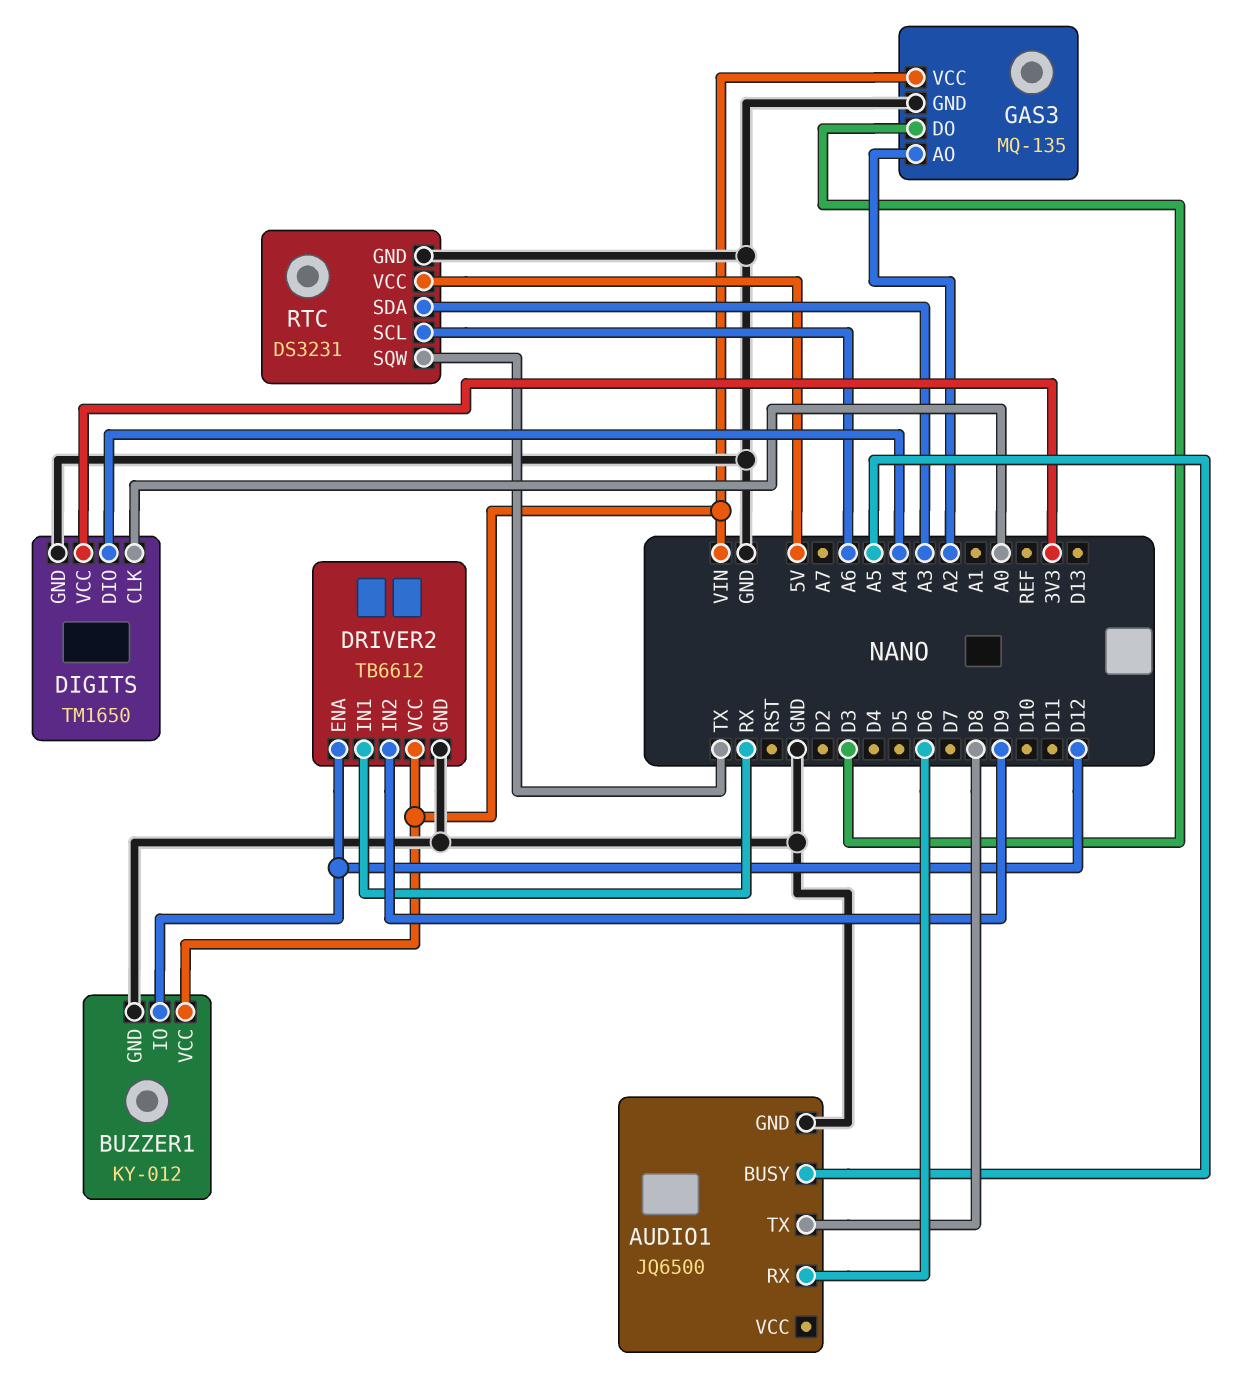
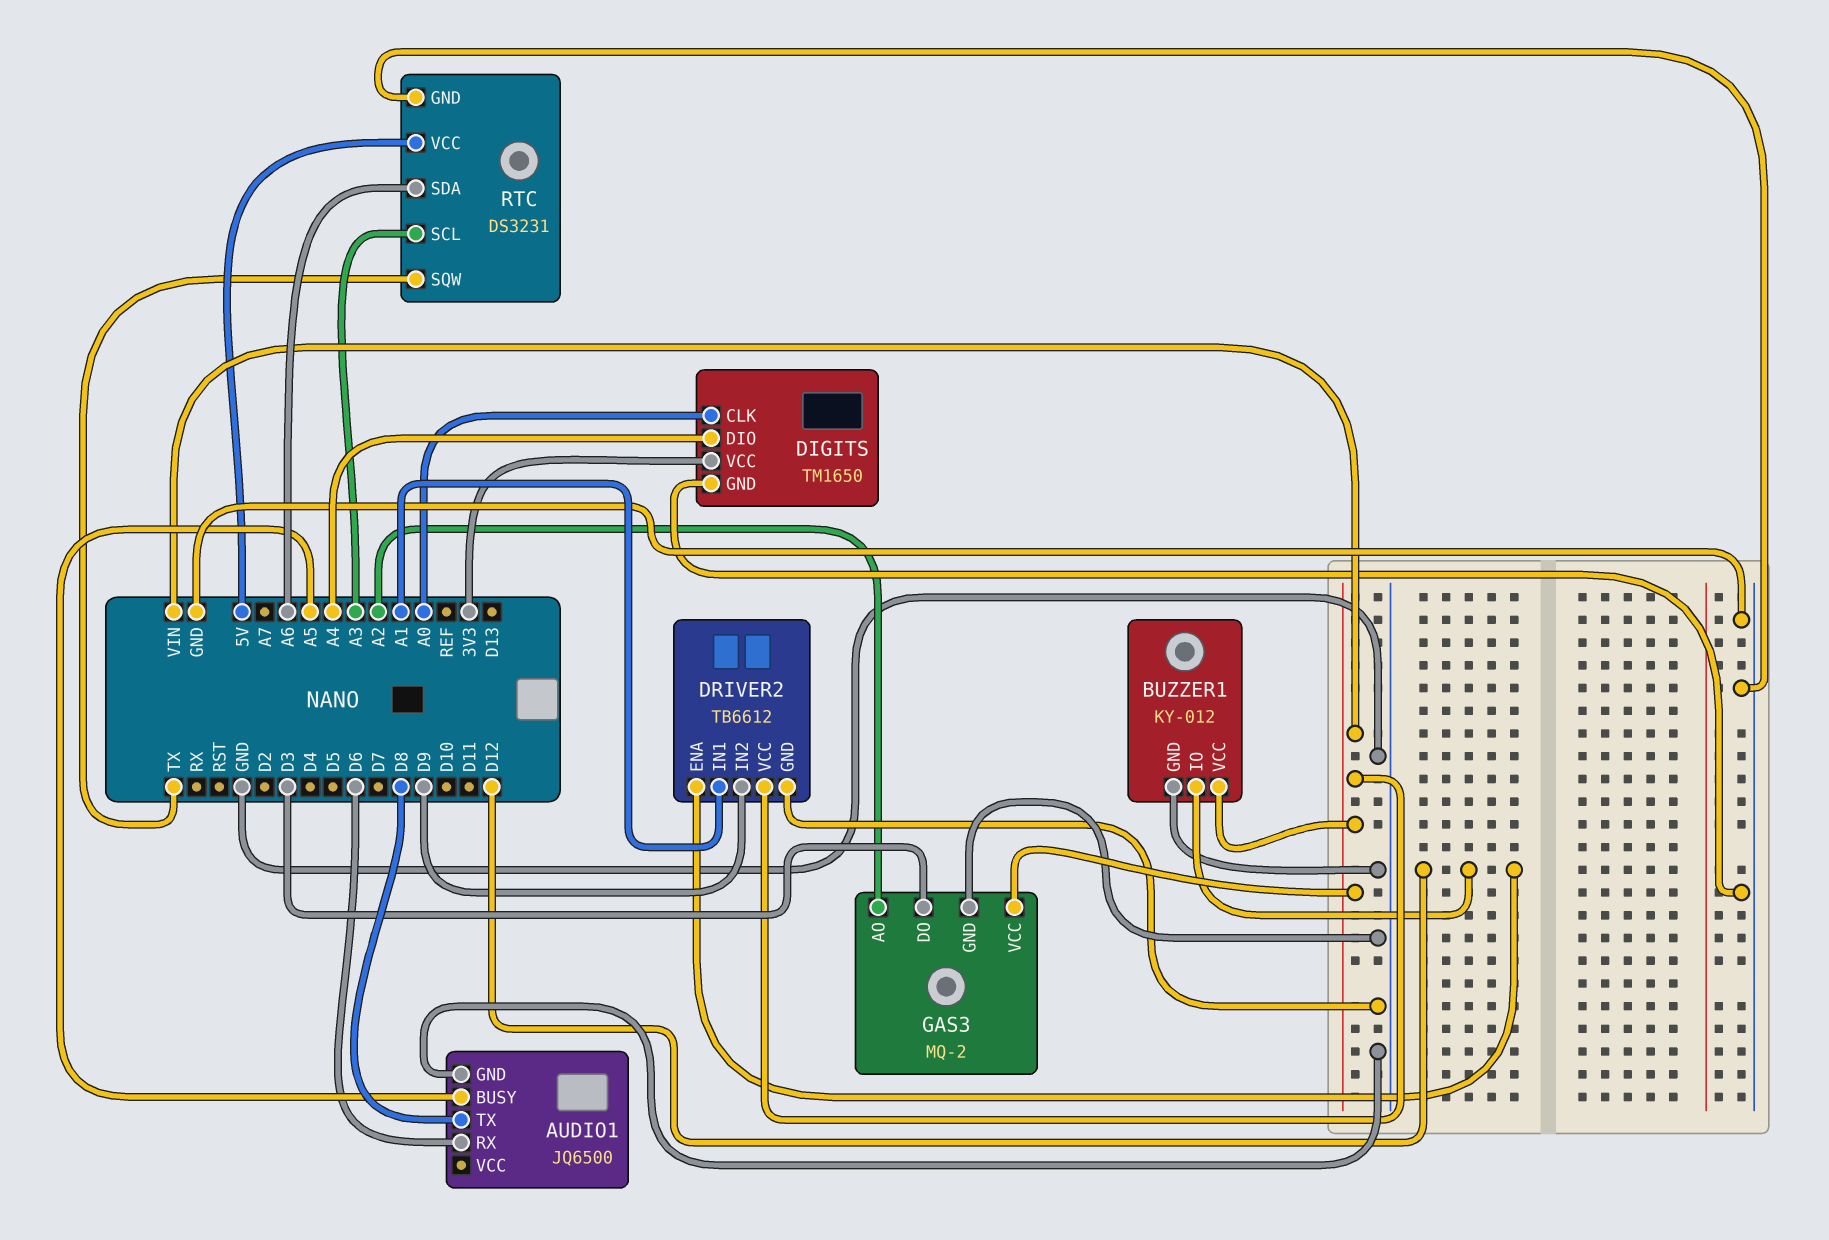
DRIVER2 pin IN1: RX -> A1
GAS3: MQ-135 -> MQ-2
RTC pin SCL: A6 -> A3
RTC pin SDA: A3 -> A6

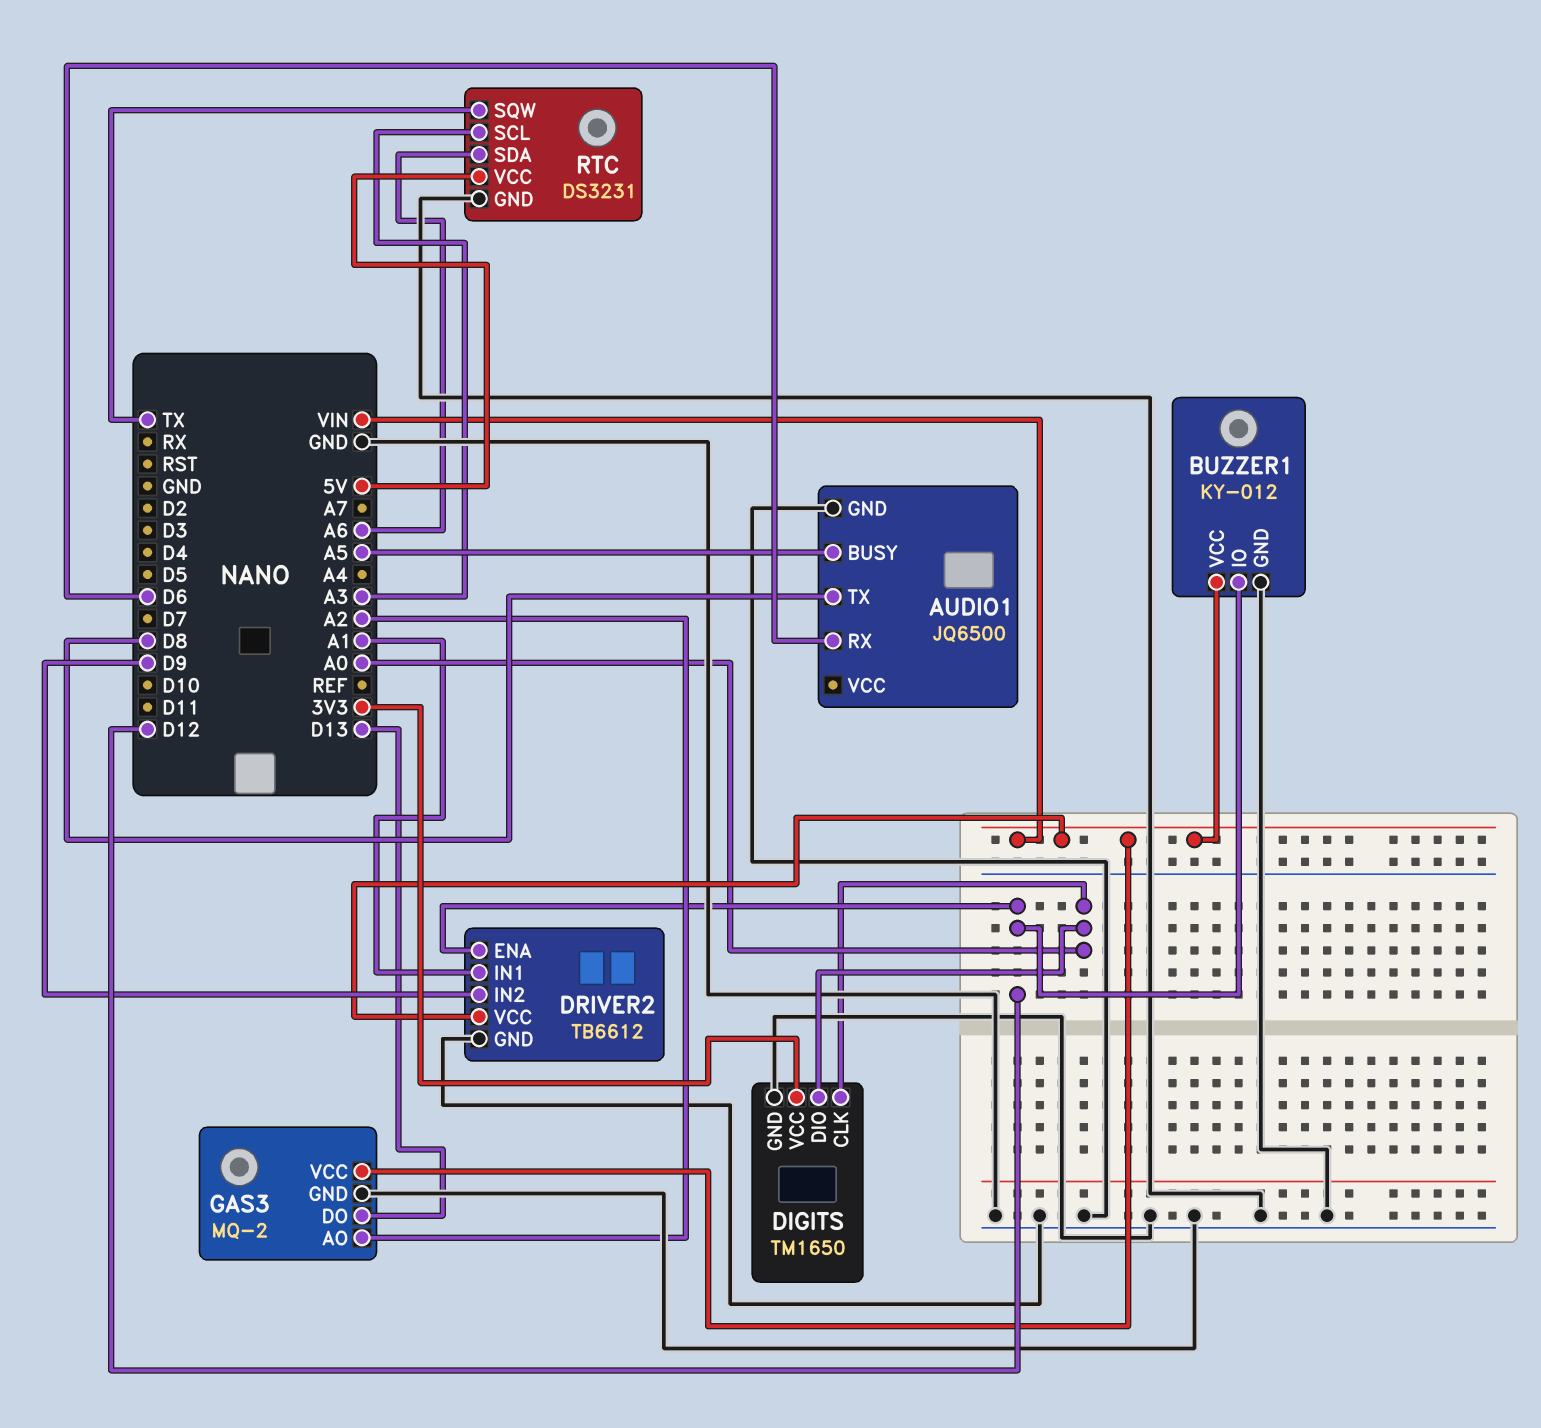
DIGITS pin DIO: A4 -> A0
GAS3 pin DO: D3 -> D13

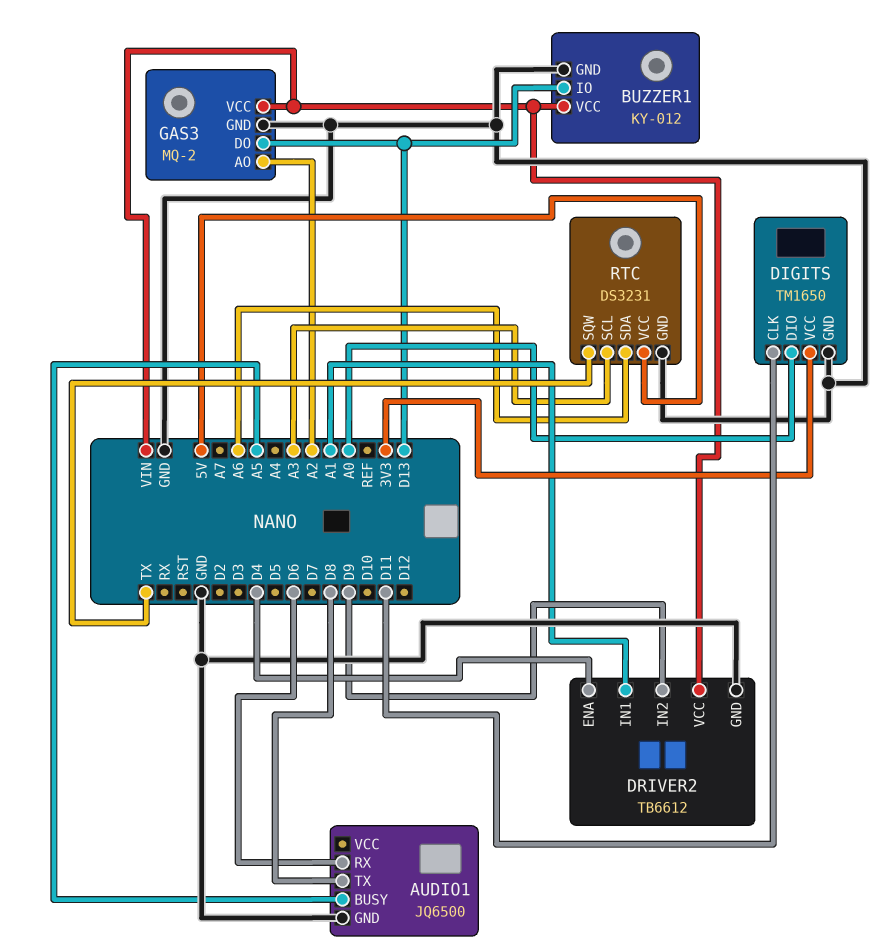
BUZZER1 pin IO: D12 -> D13
DIGITS pin CLK: A0 -> D11
DRIVER2 pin ENA: D12 -> D4

